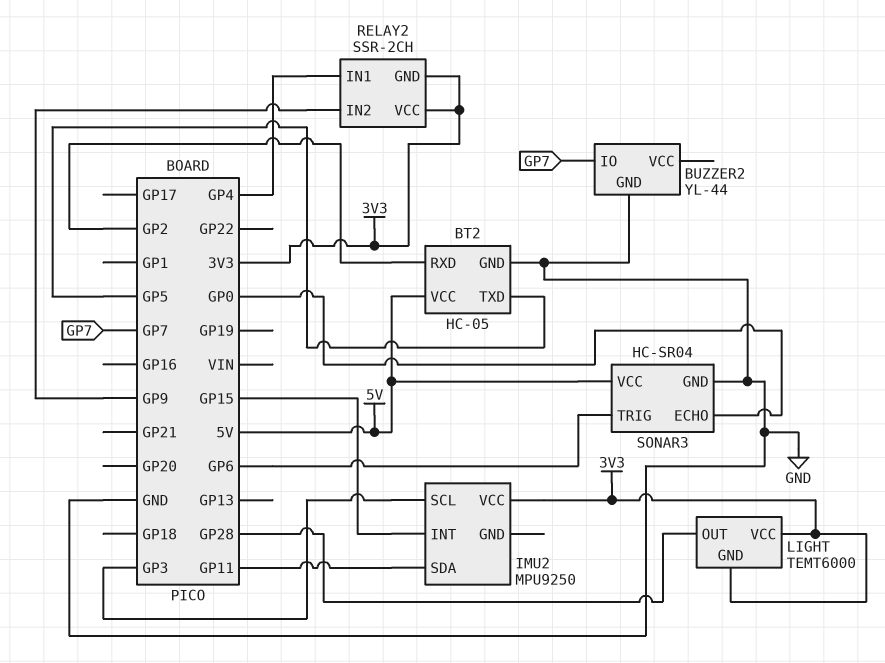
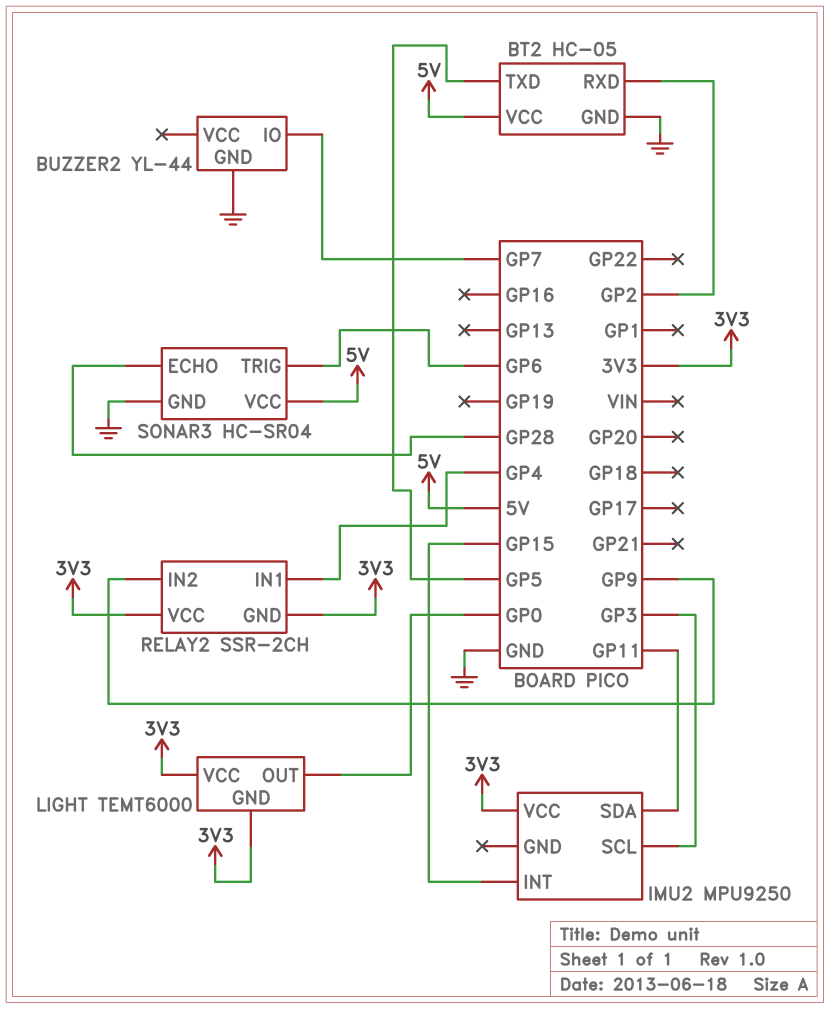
LIGHT pin OUT: GP28 -> GP0
SONAR3 pin ECHO: GP0 -> GP28

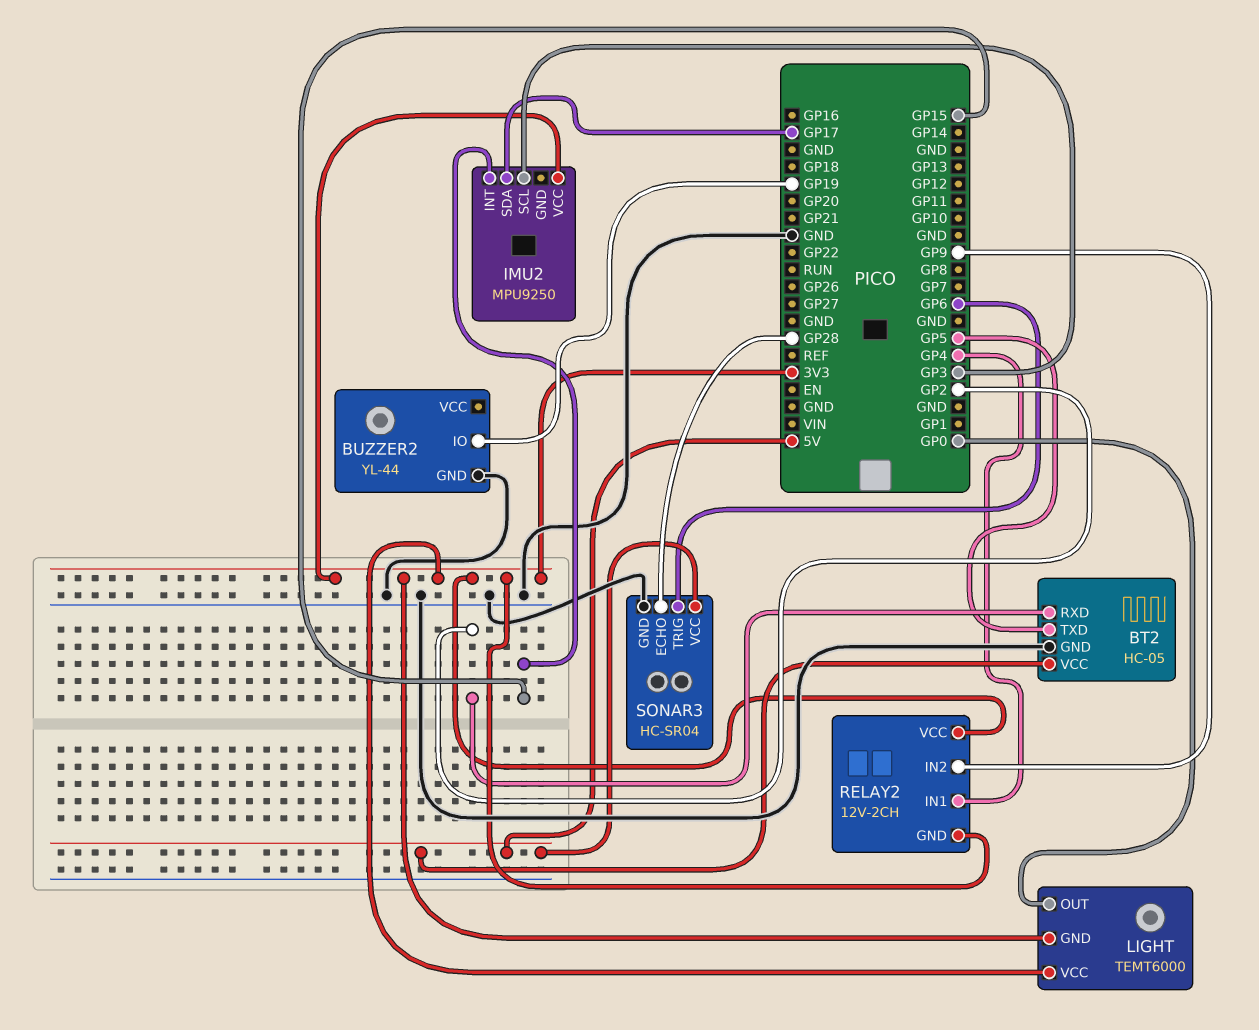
BUZZER2 pin IO: GP7 -> GP19
IMU2 pin SDA: GP11 -> GP17
RELAY2: SSR-2CH -> 12V-2CH

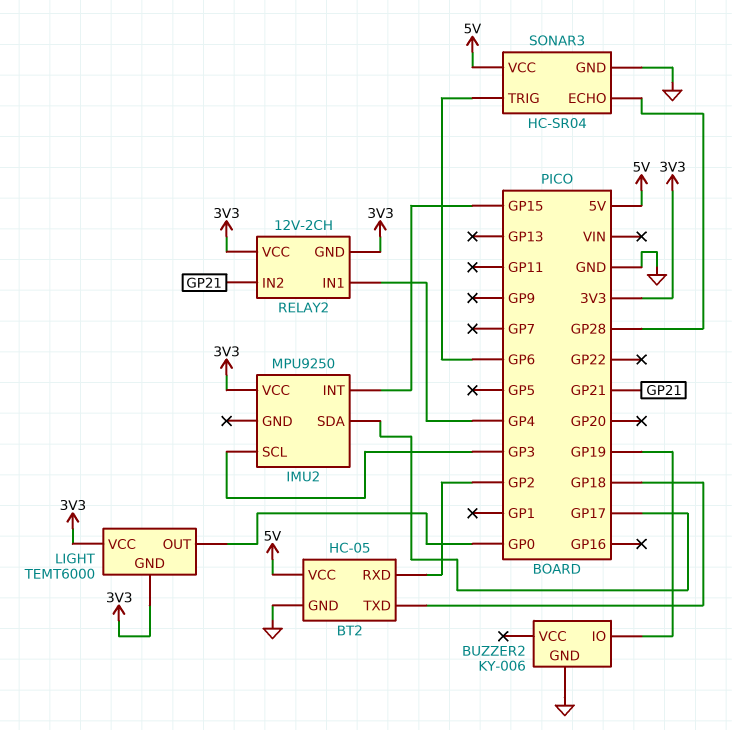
BT2 pin TXD: GP5 -> GP18
BUZZER2: YL-44 -> KY-006
RELAY2 pin IN2: GP9 -> GP21

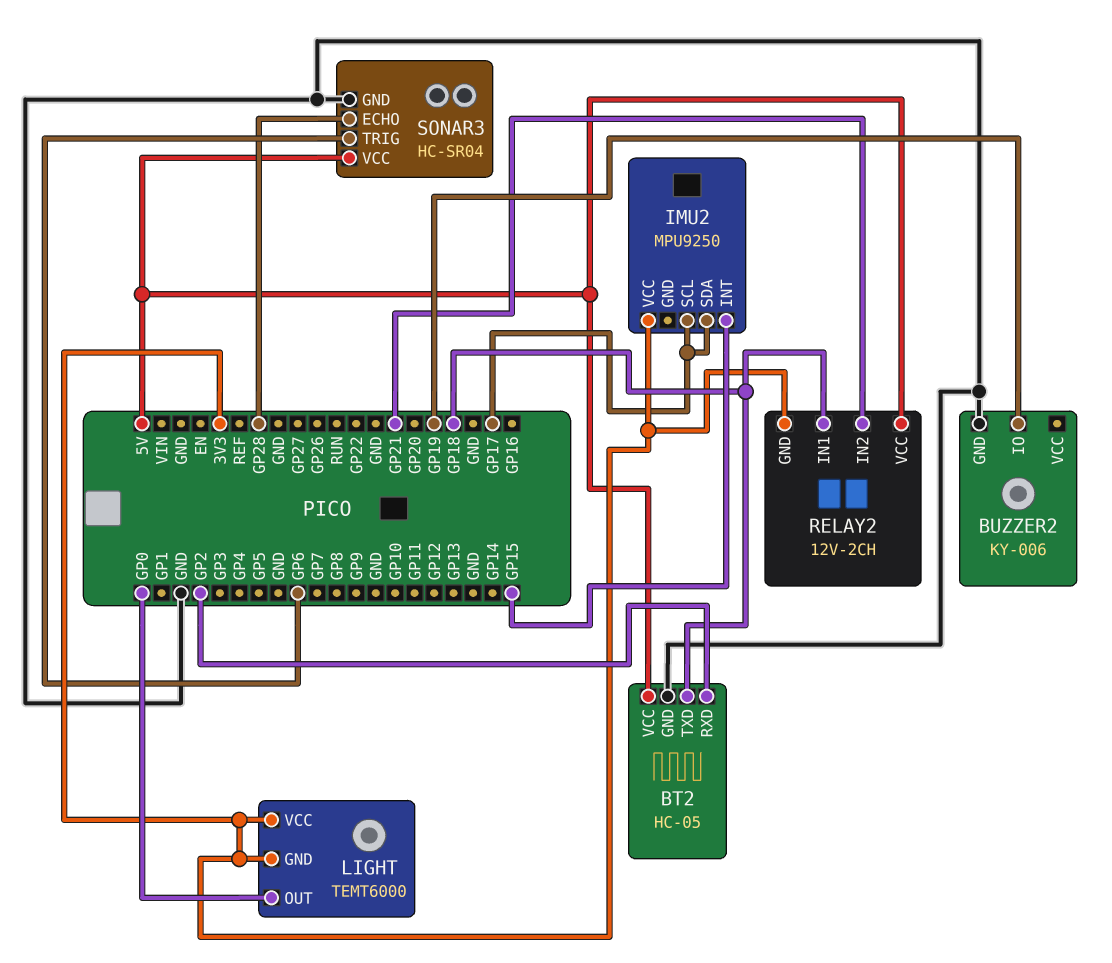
IMU2 pin SCL: GP3 -> GP17
RELAY2 pin IN1: GP4 -> GP18
RELAY2 pin VCC: 3V3 -> 5V

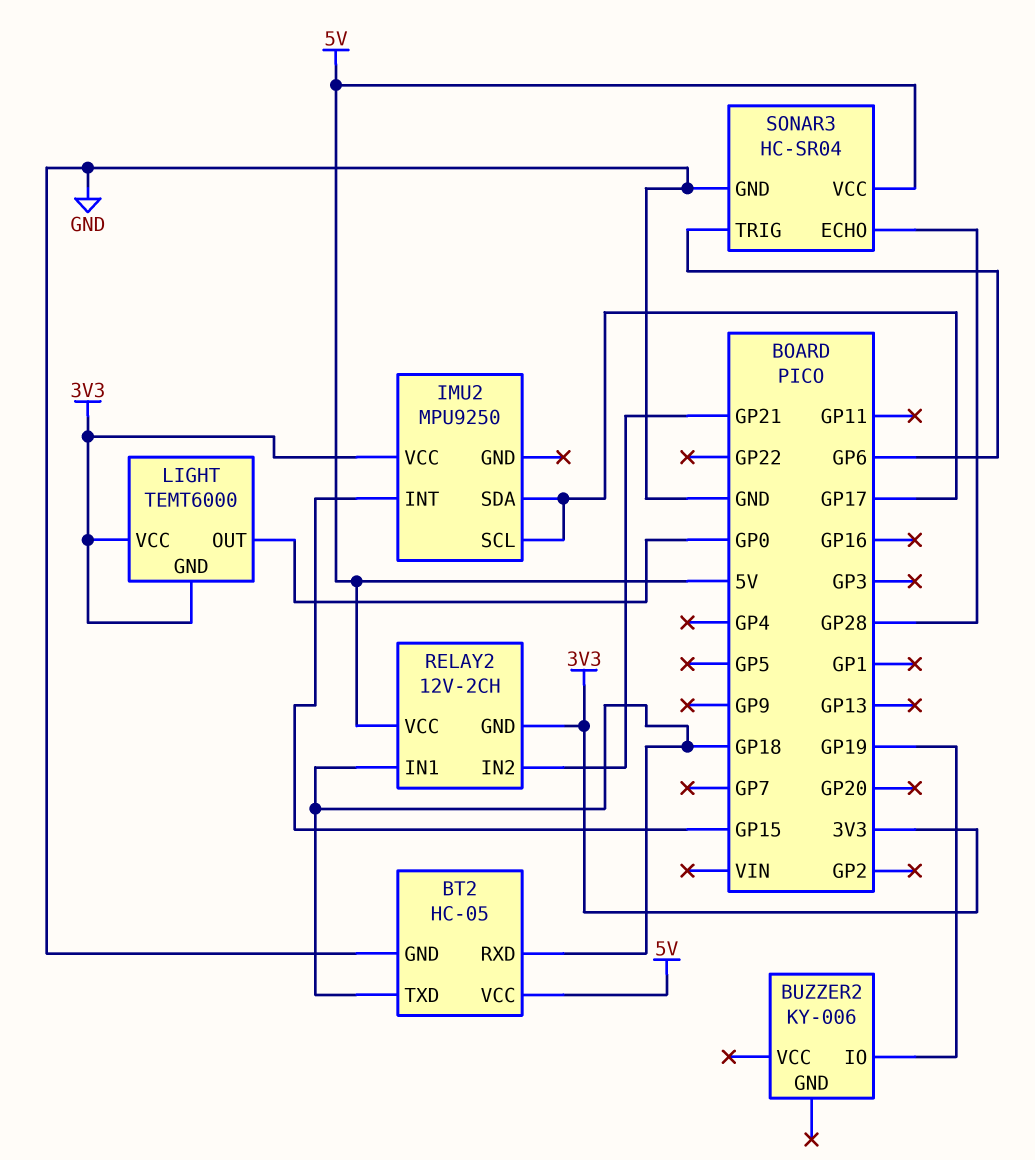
BT2 pin RXD: GP2 -> GP18
BUZZER2 pin GND: GND -> none

